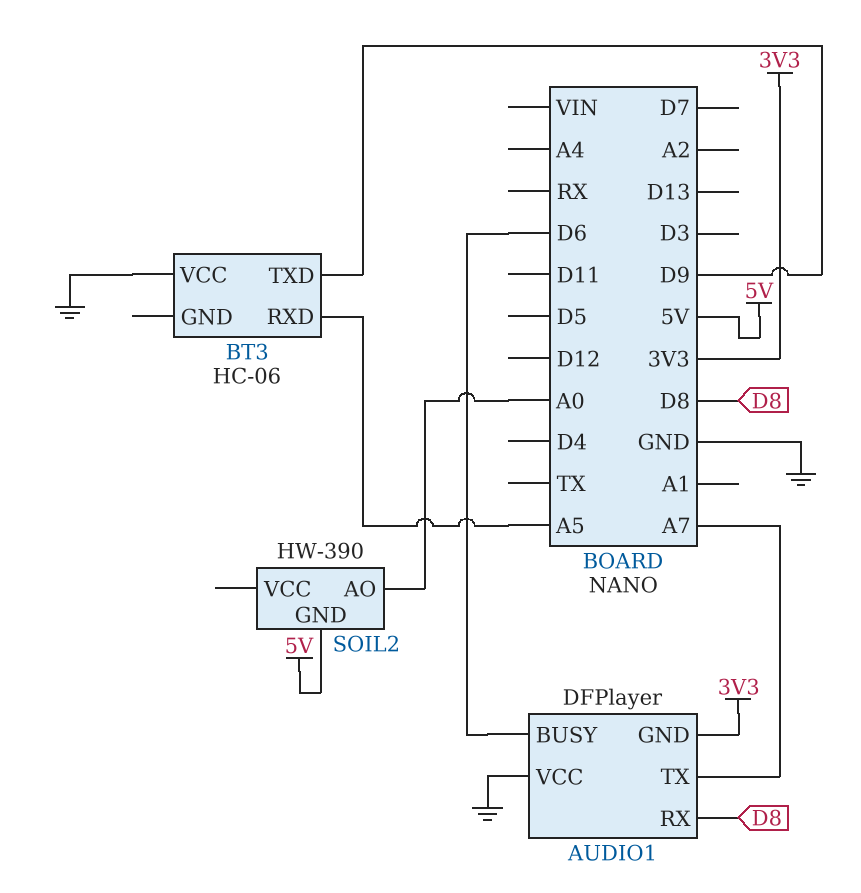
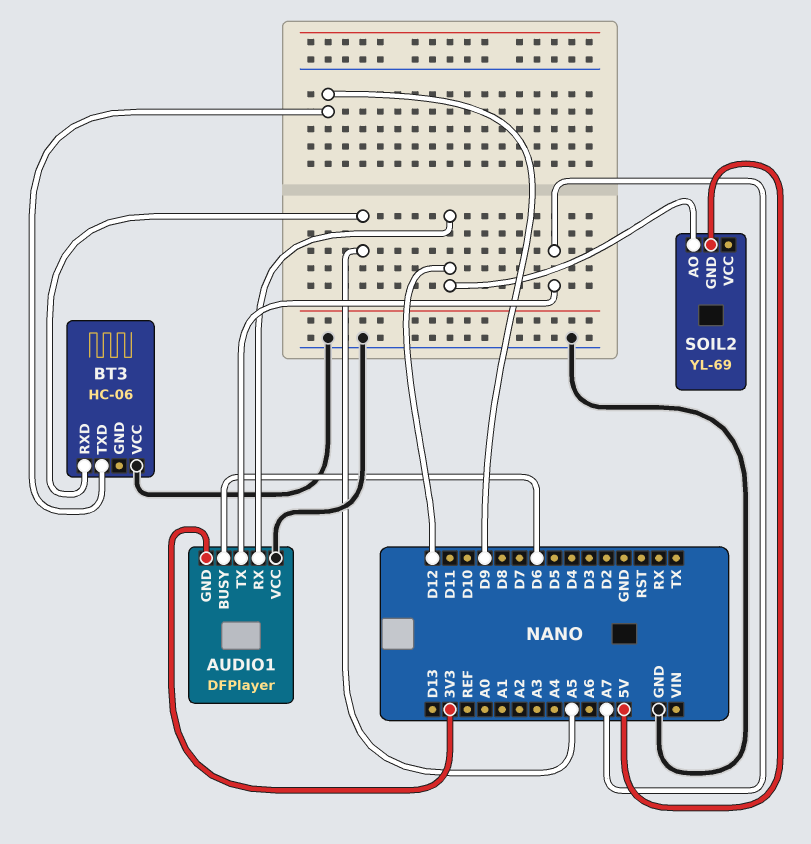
AUDIO1 pin RX: D8 -> D12
SOIL2: HW-390 -> YL-69
SOIL2 pin AO: A0 -> D12

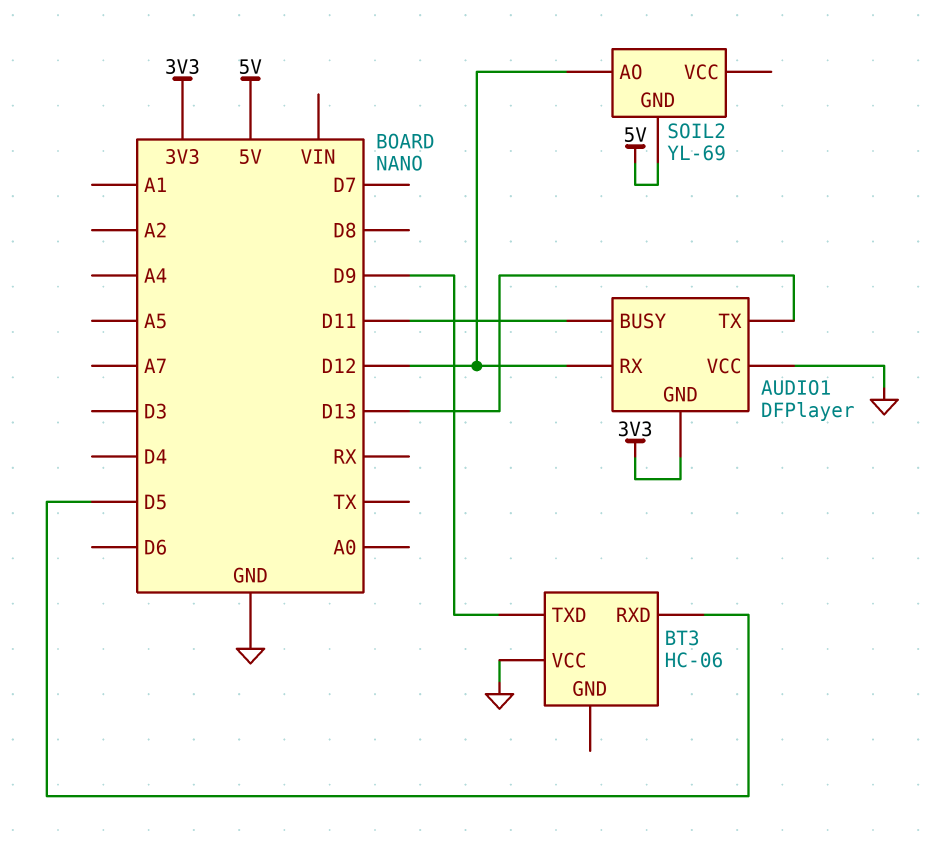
AUDIO1 pin BUSY: D6 -> D11
AUDIO1 pin TX: A7 -> D13
BT3 pin RXD: A5 -> D5

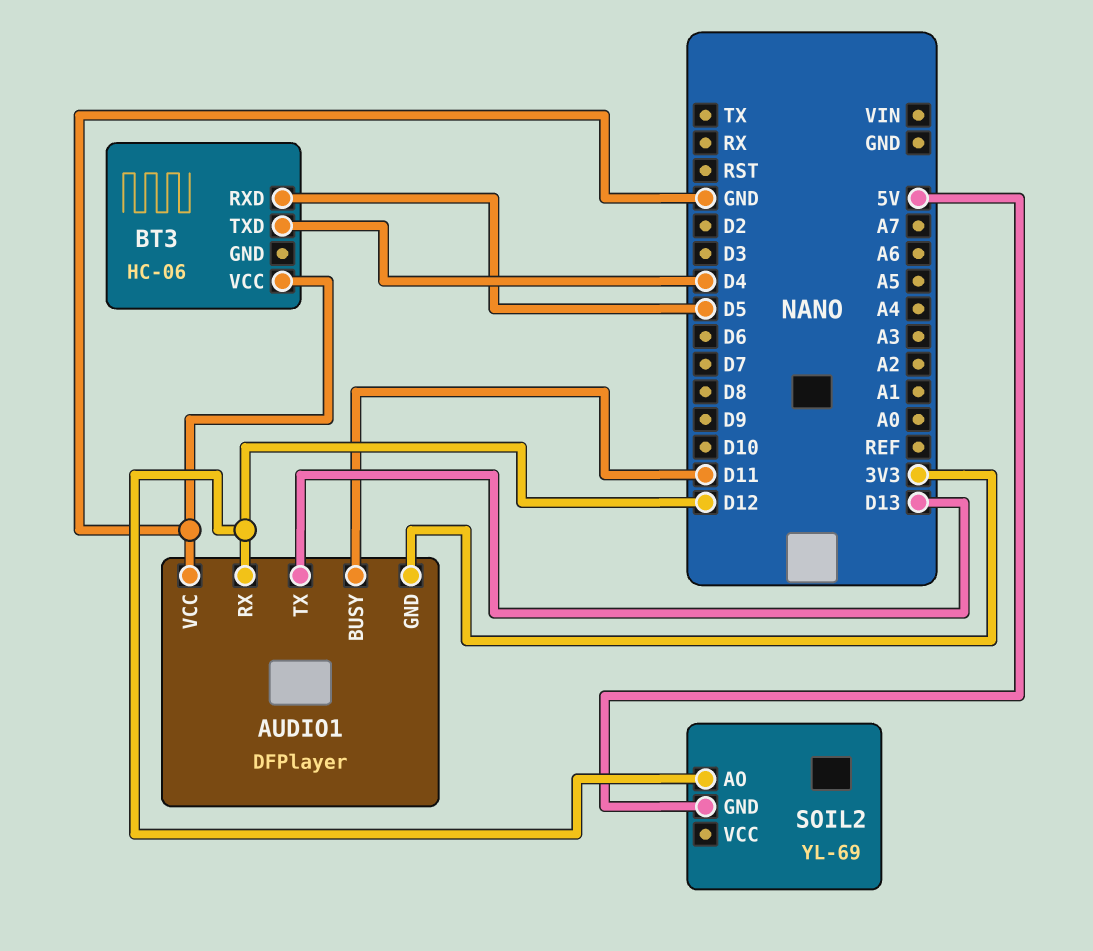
BT3 pin TXD: D9 -> D4

